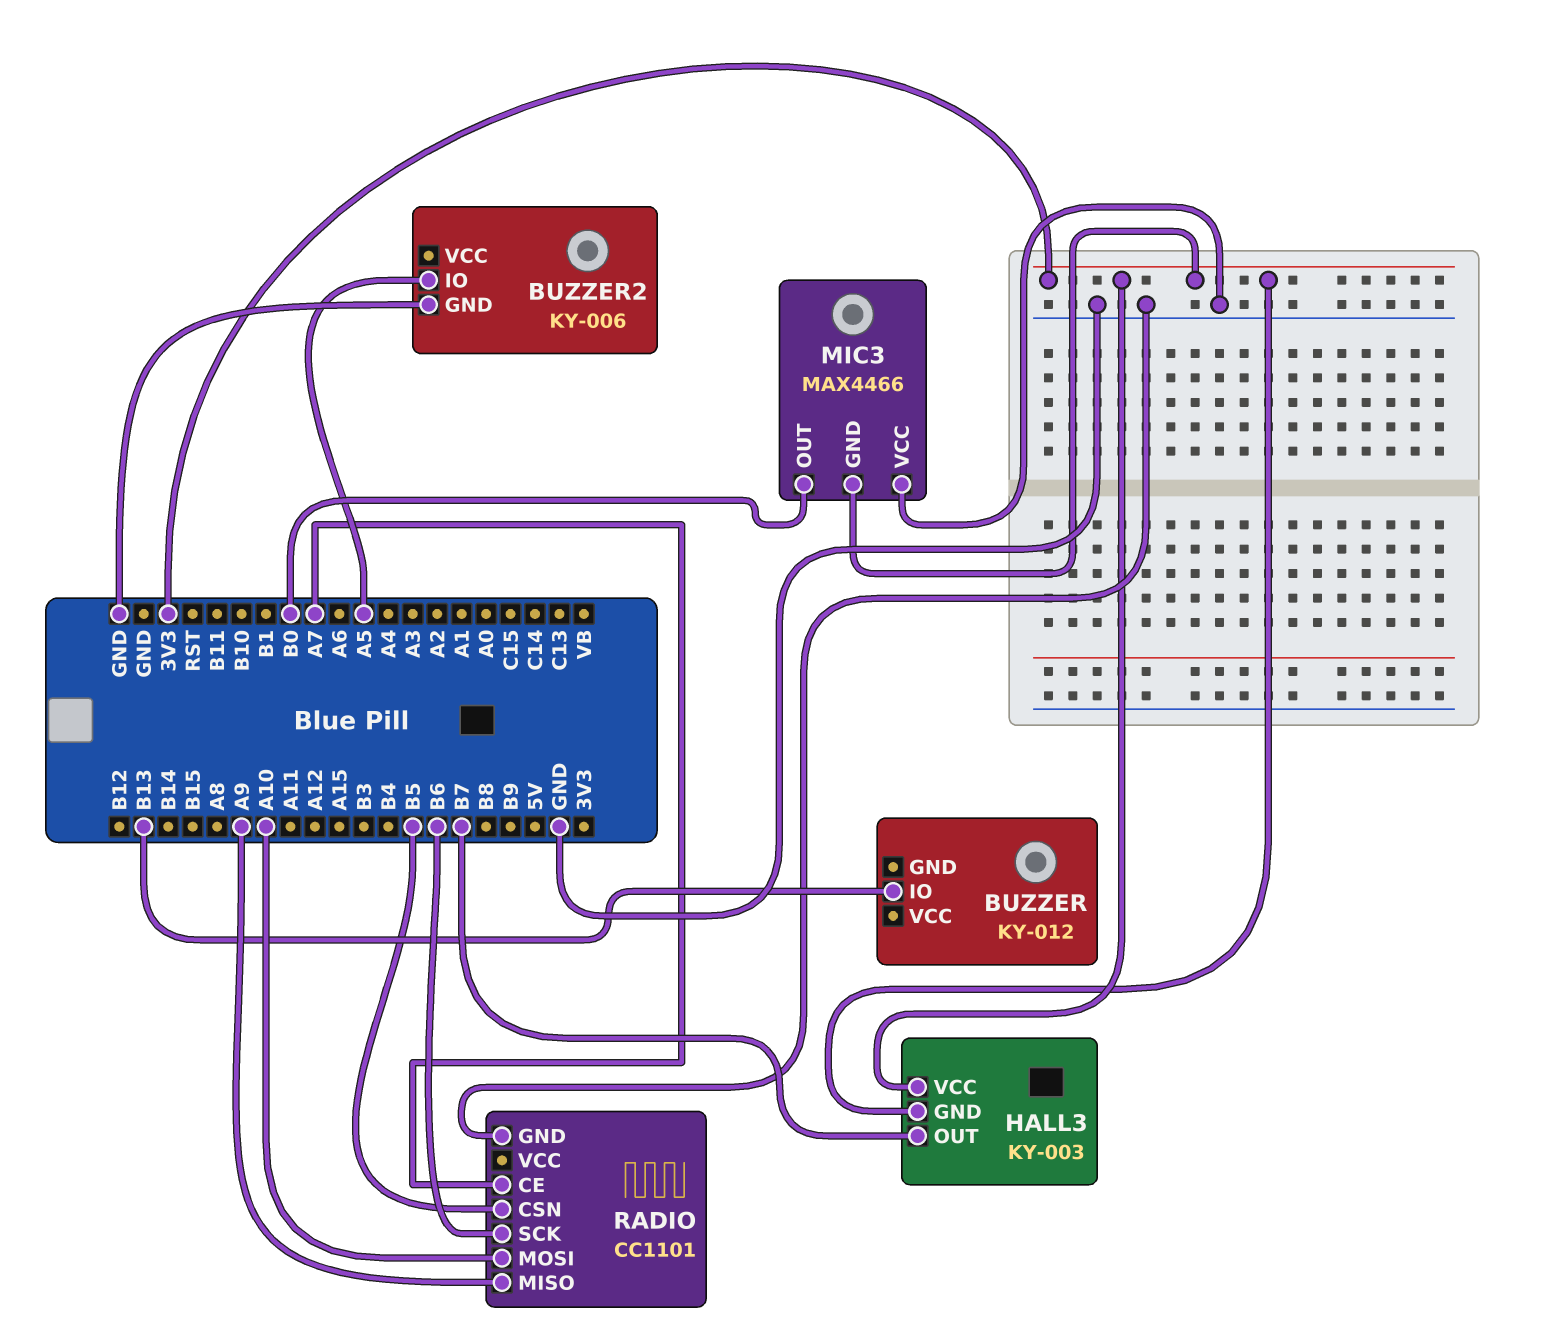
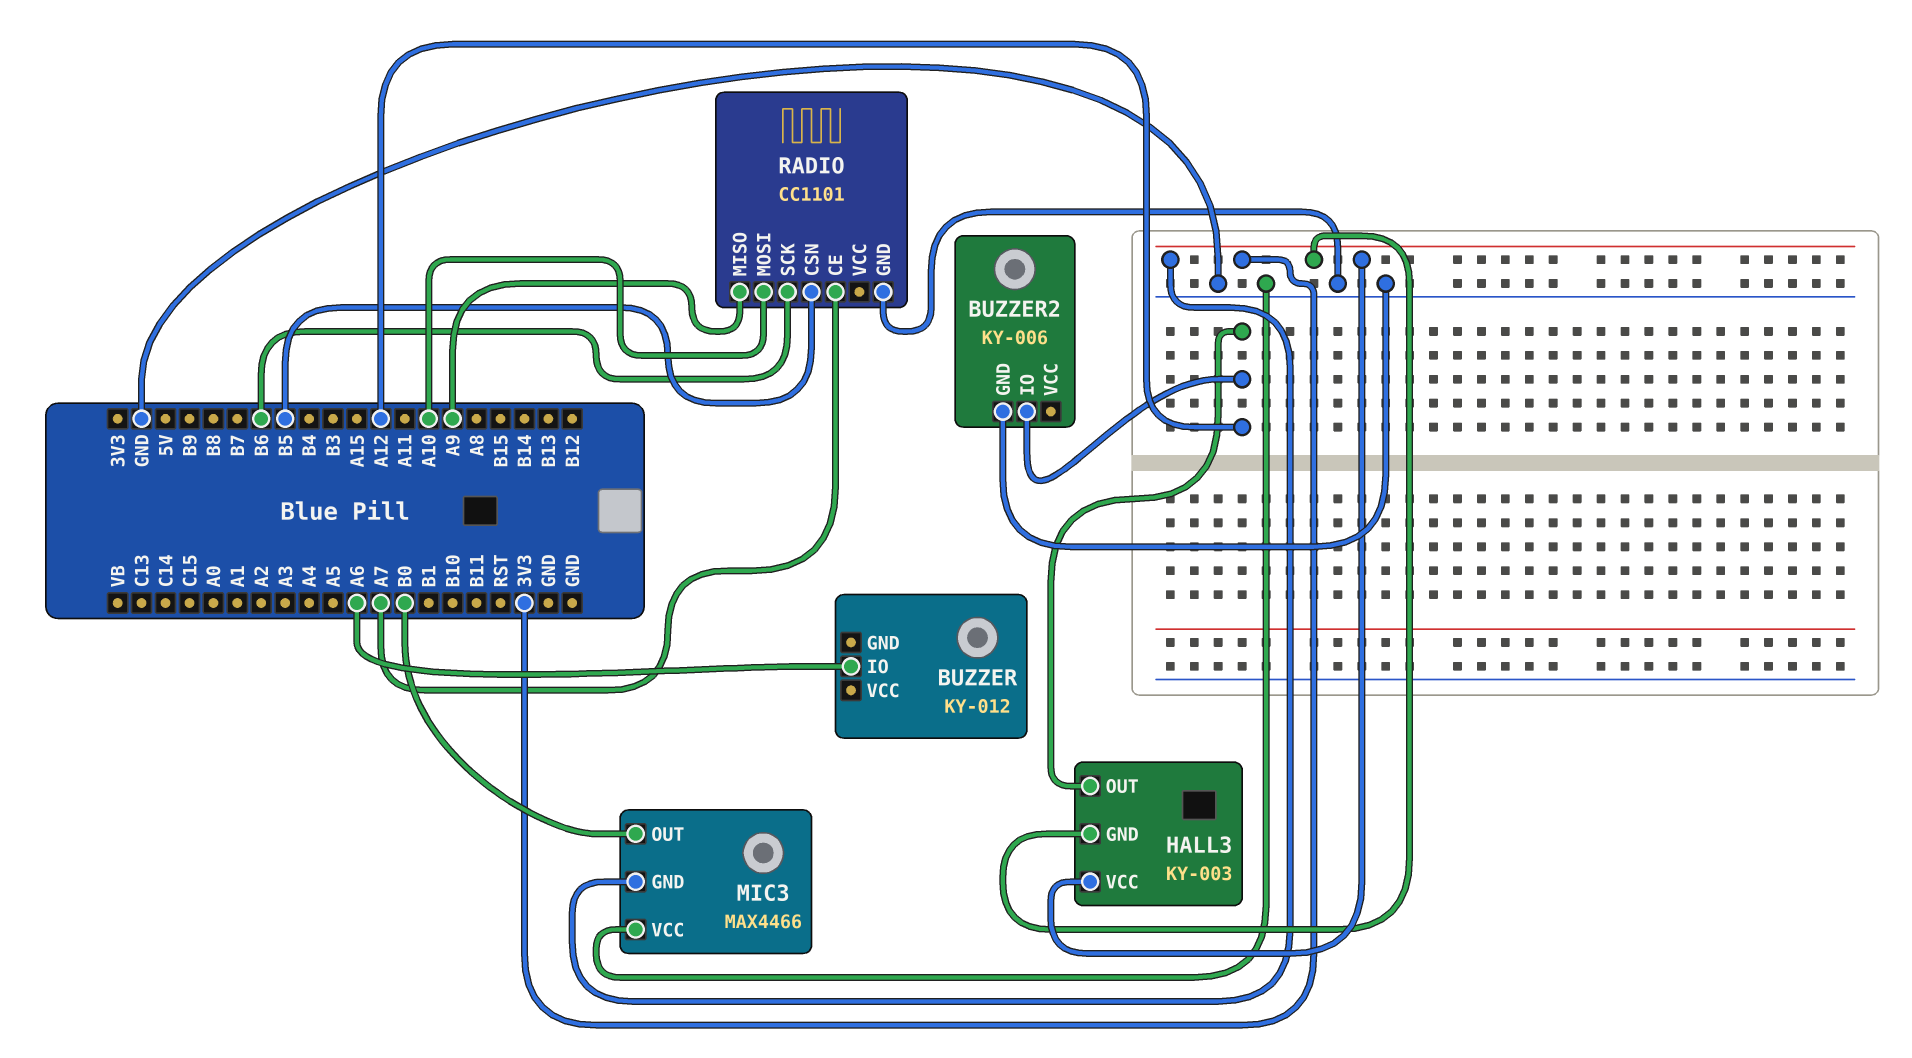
BUZZER pin IO: B13 -> A6
BUZZER2 pin IO: A5 -> A12
HALL3 pin OUT: B7 -> A12

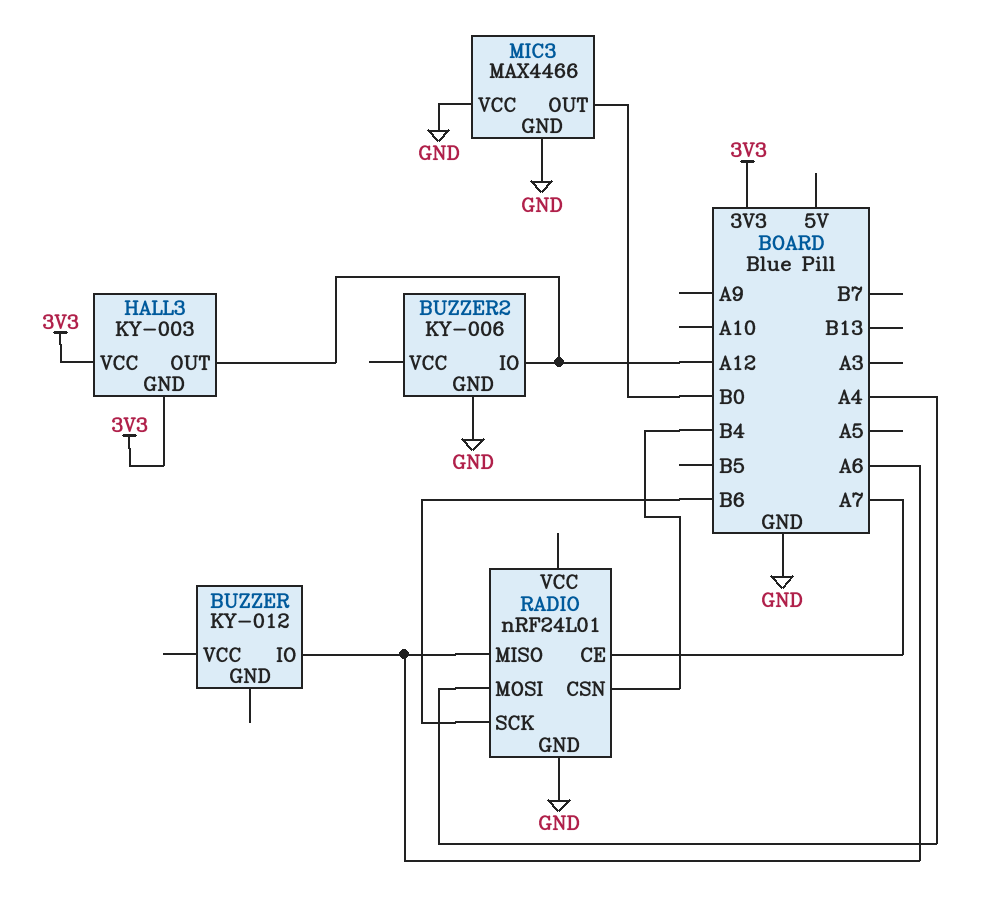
MIC3 pin GND: 3V3 -> GND
RADIO: CC1101 -> nRF24L01
RADIO pin CSN: B5 -> B4
RADIO pin MISO: A9 -> A6
RADIO pin MOSI: A10 -> A4

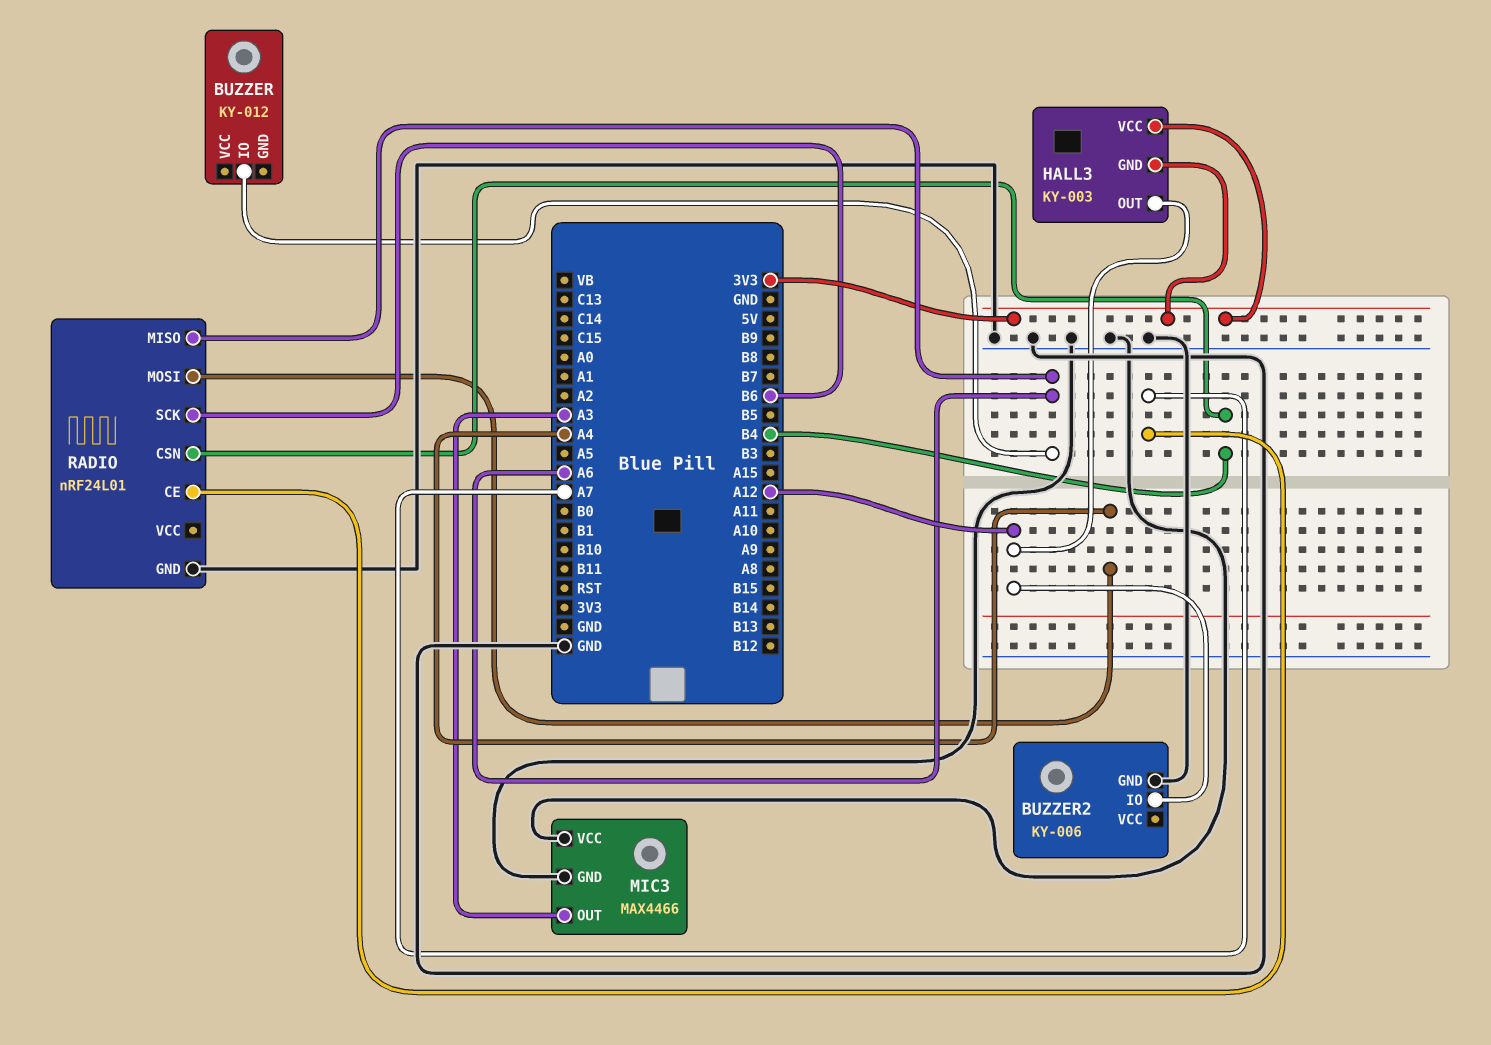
MIC3 pin OUT: B0 -> A3

